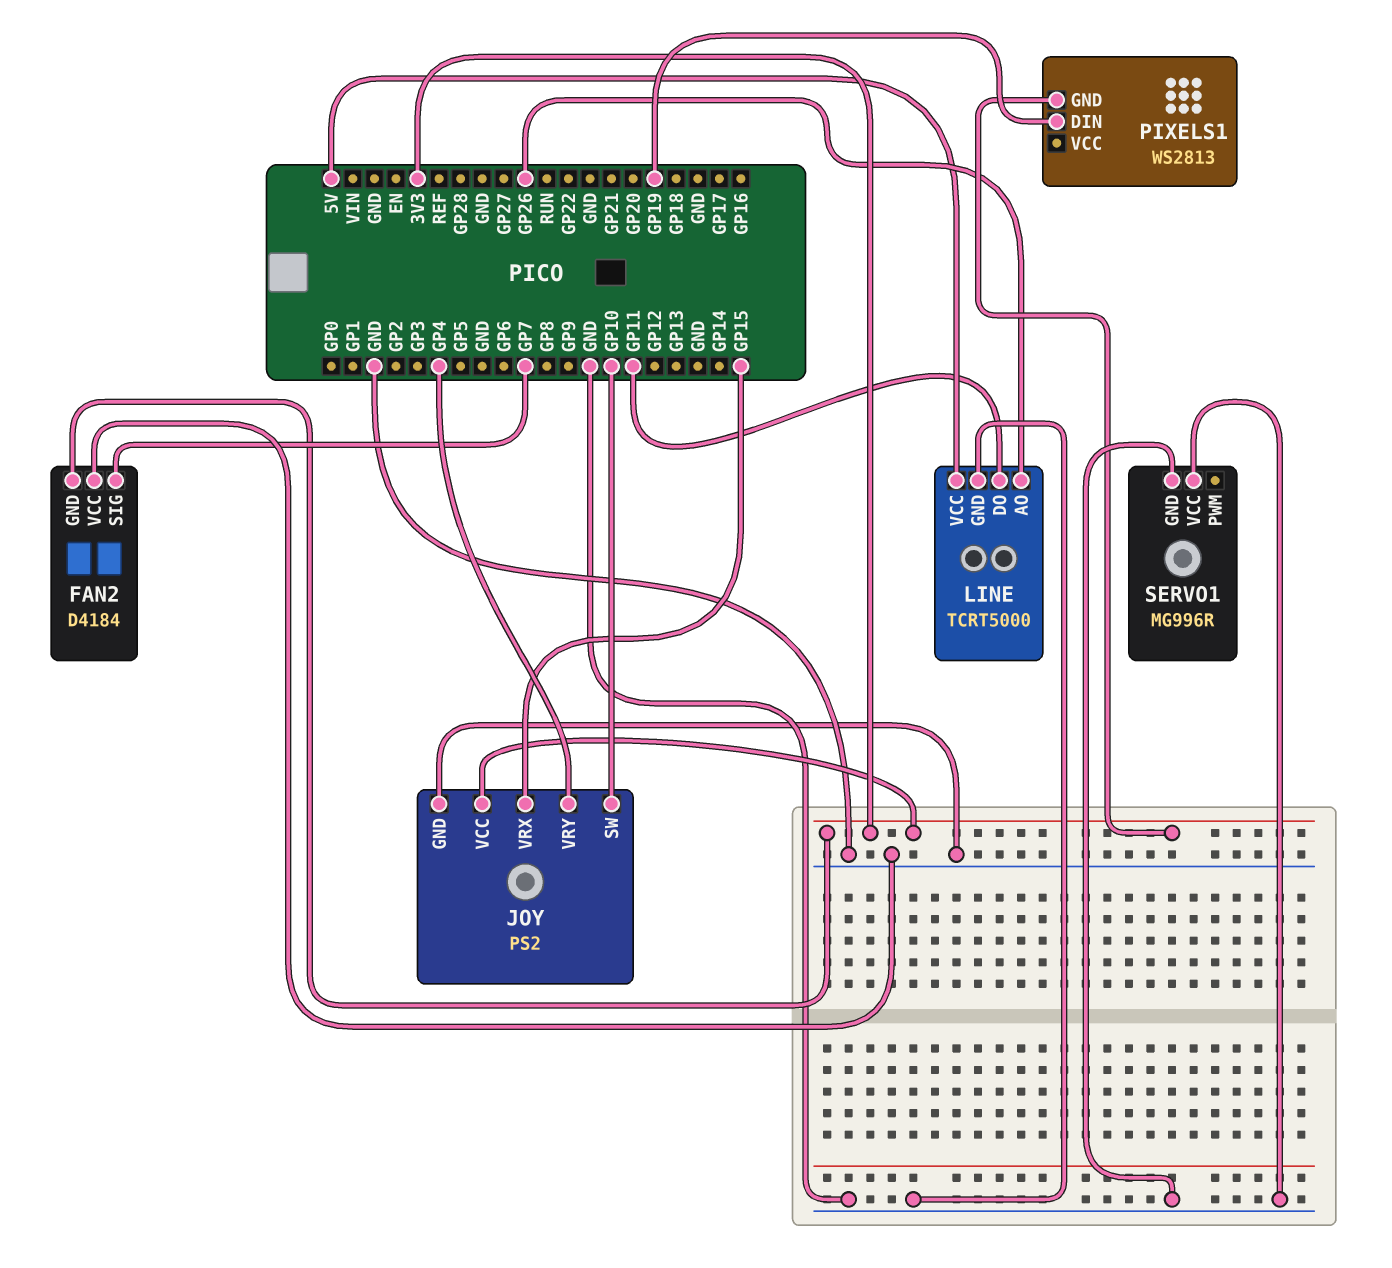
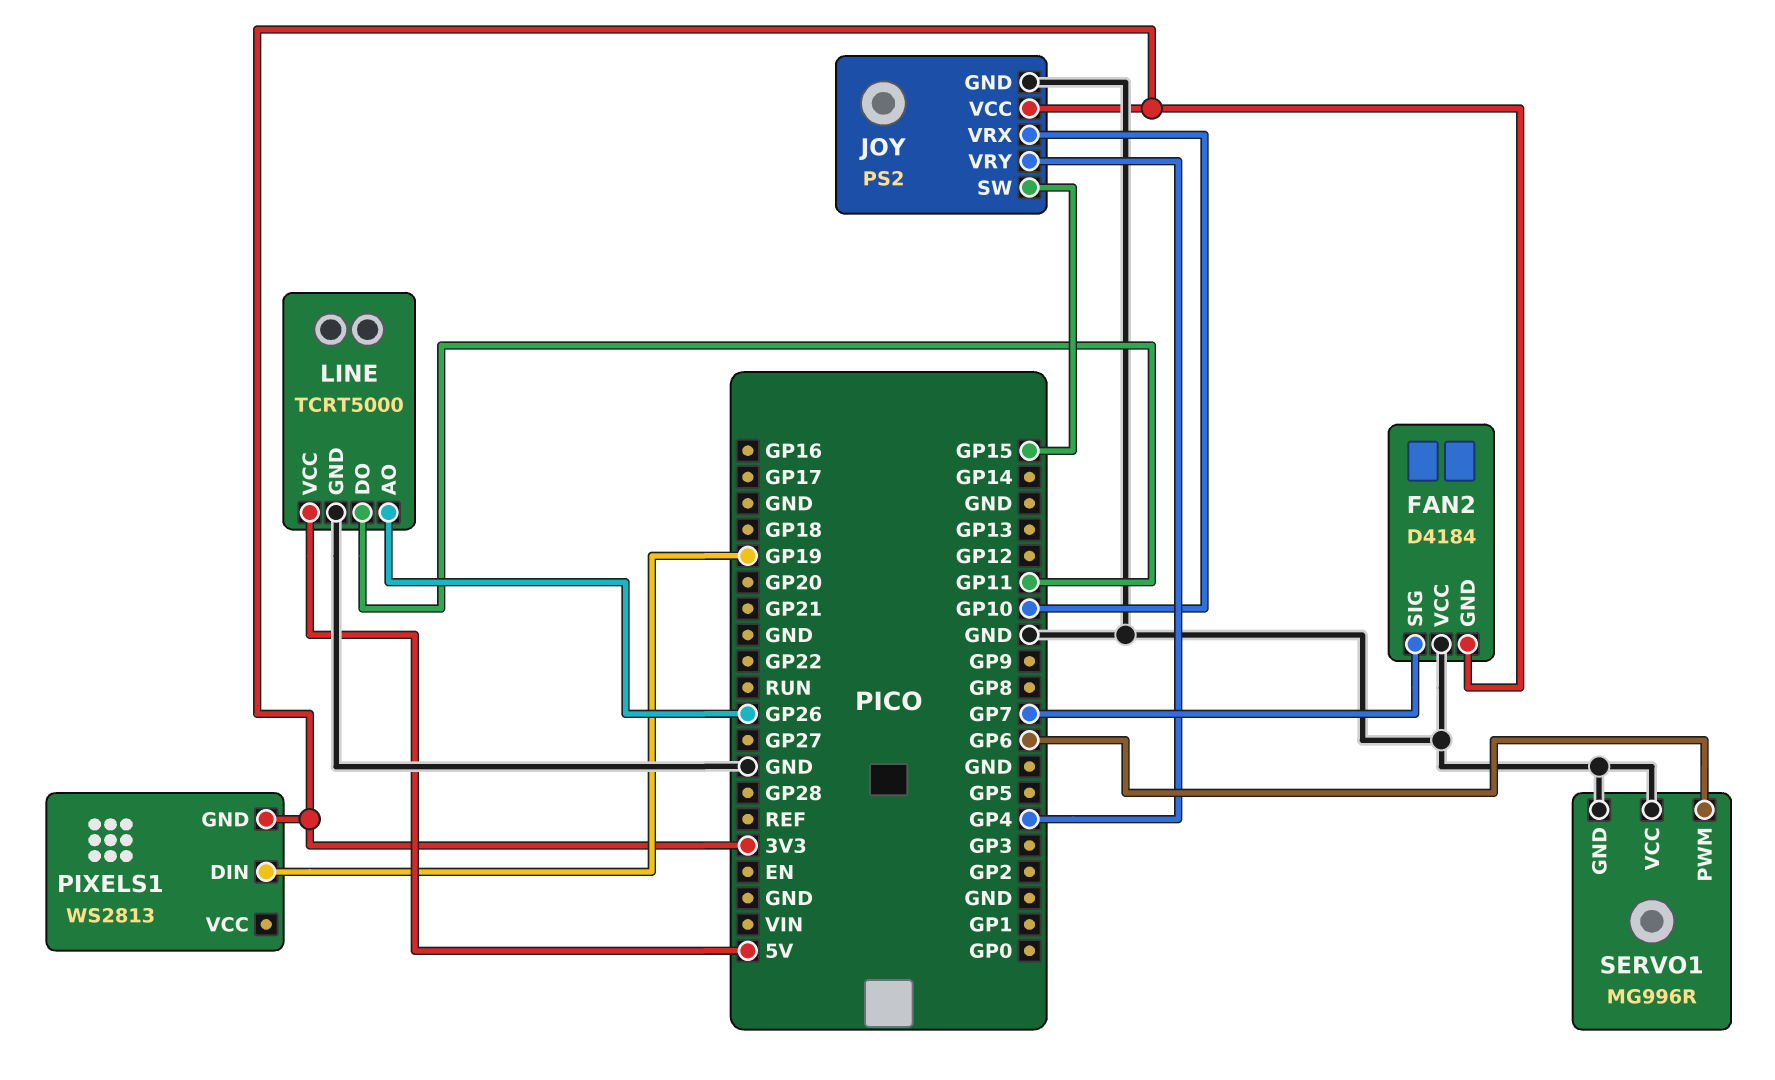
JOY pin SW: GP10 -> GP15
JOY pin VRX: GP15 -> GP10
SERVO1 pin PWM: none -> GP6

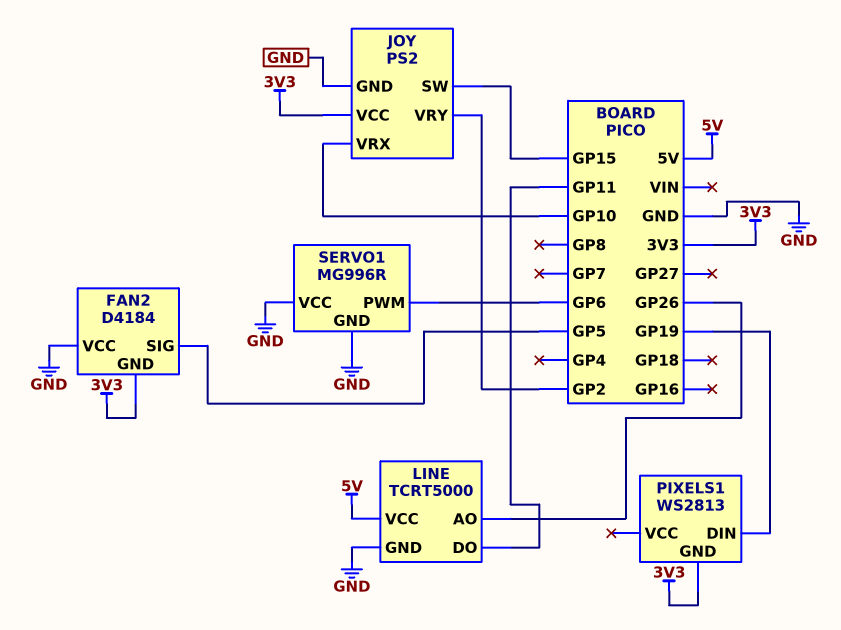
FAN2 pin SIG: GP7 -> GP5
JOY pin VRY: GP4 -> GP2

